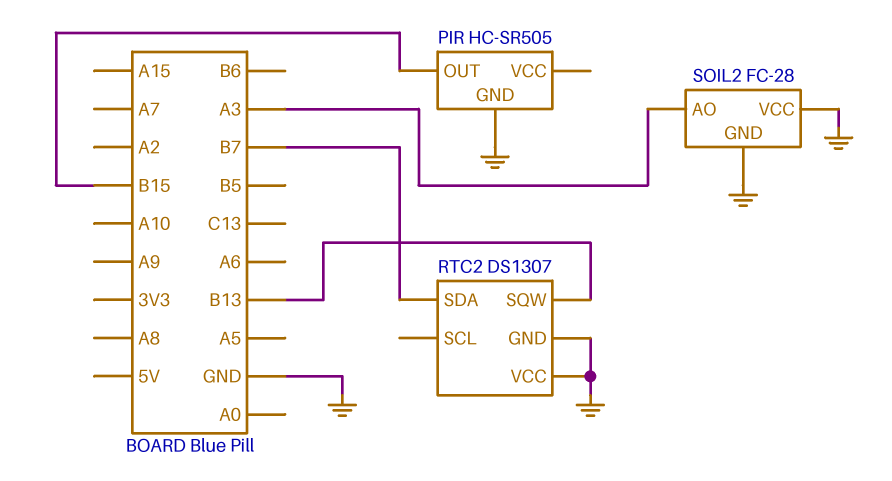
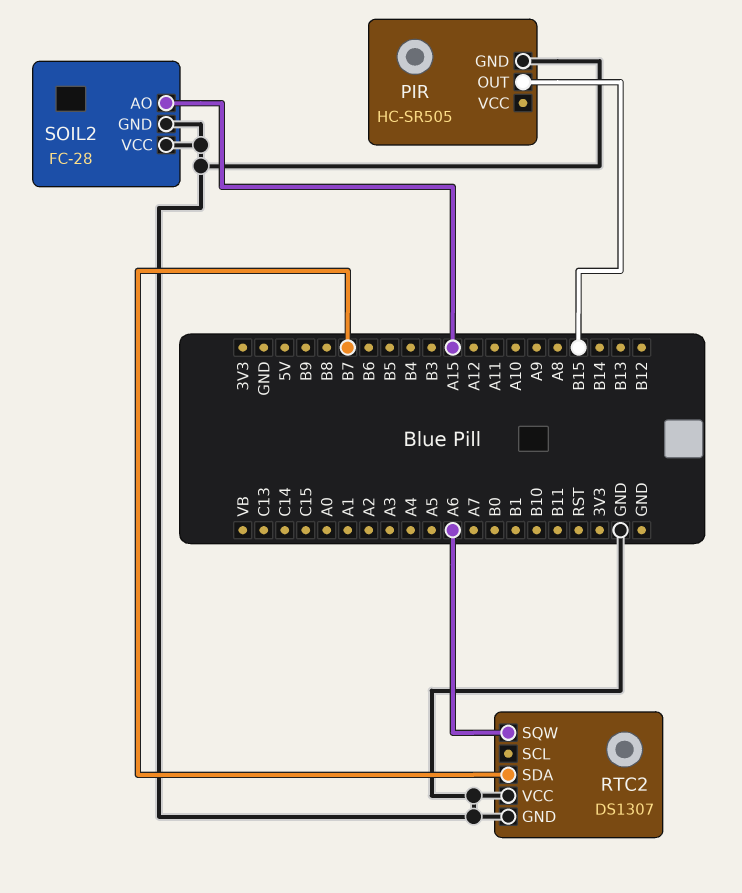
RTC2 pin SQW: B13 -> A6
SOIL2 pin AO: A3 -> A15

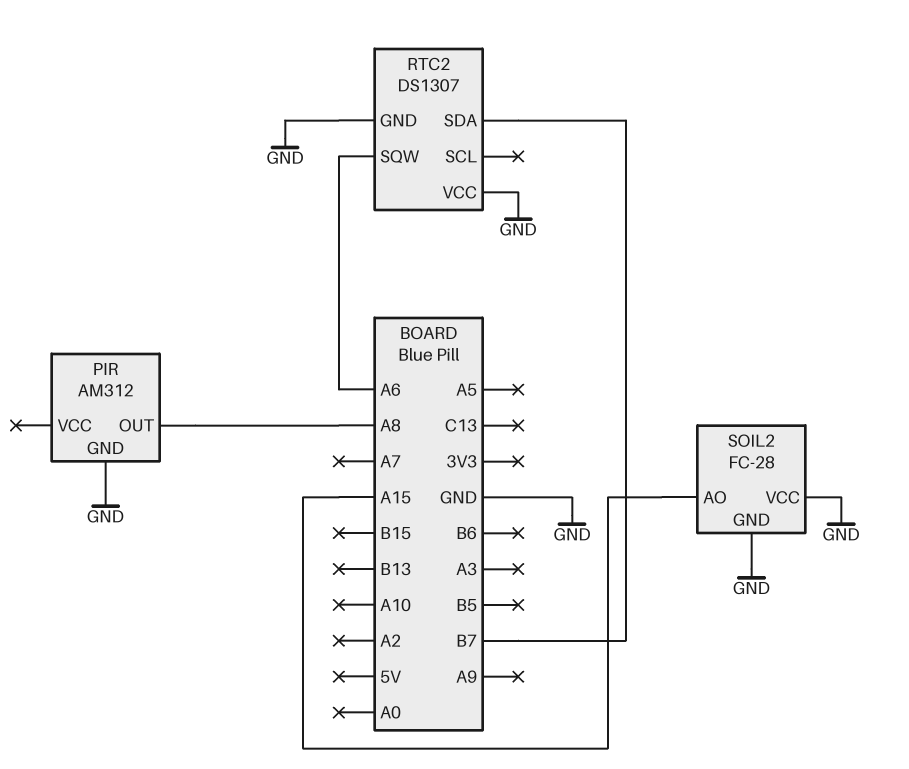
PIR: HC-SR505 -> AM312
PIR pin OUT: B15 -> A8

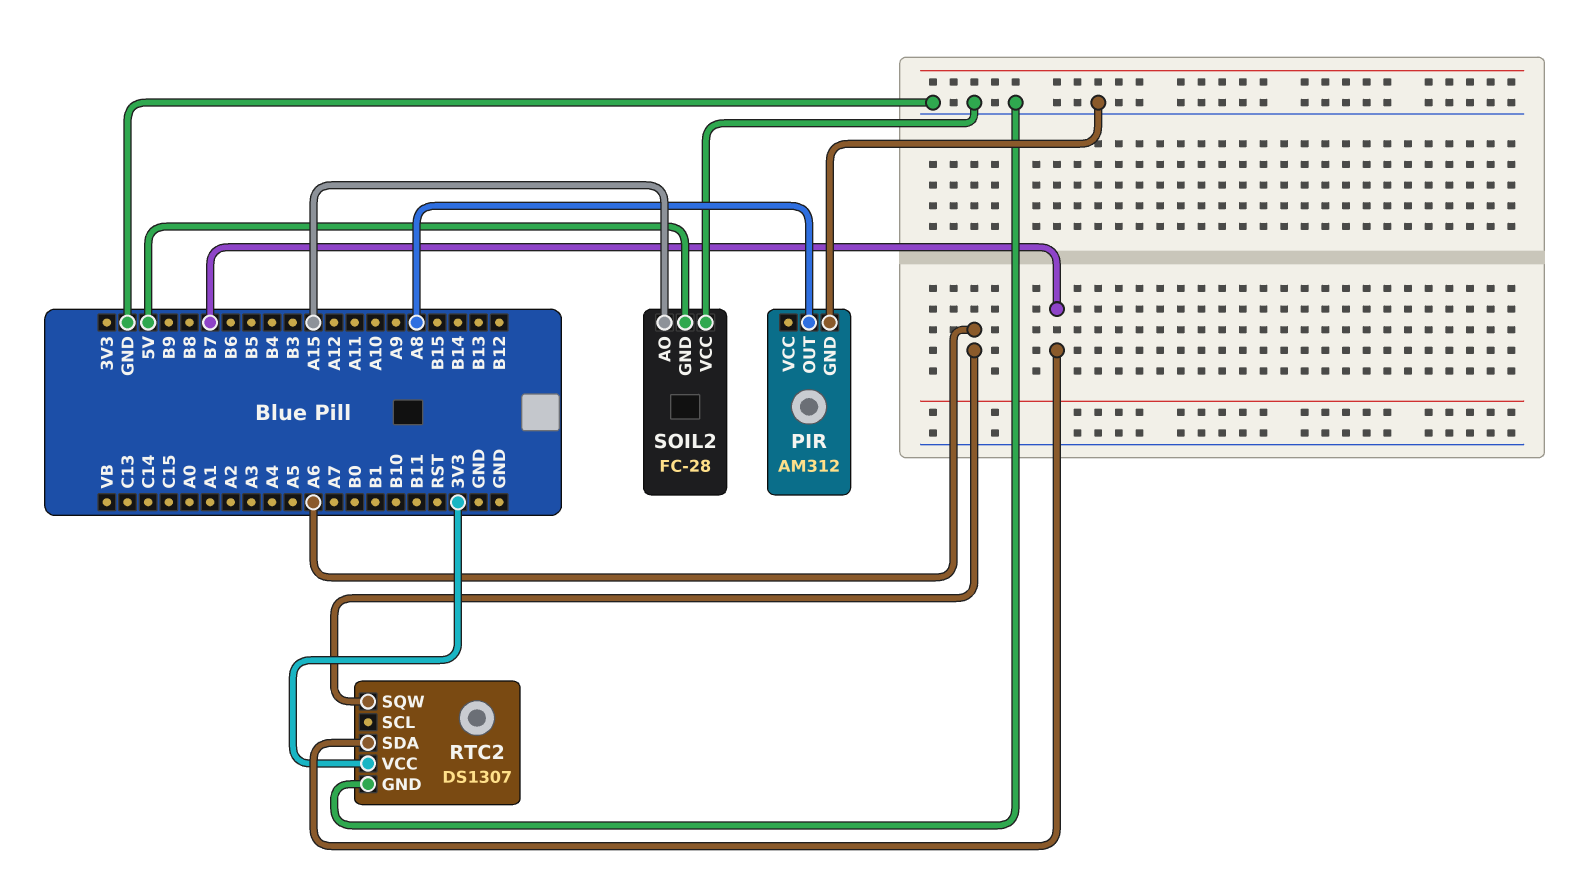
RTC2 pin VCC: GND -> 3V3
SOIL2 pin GND: GND -> 5V

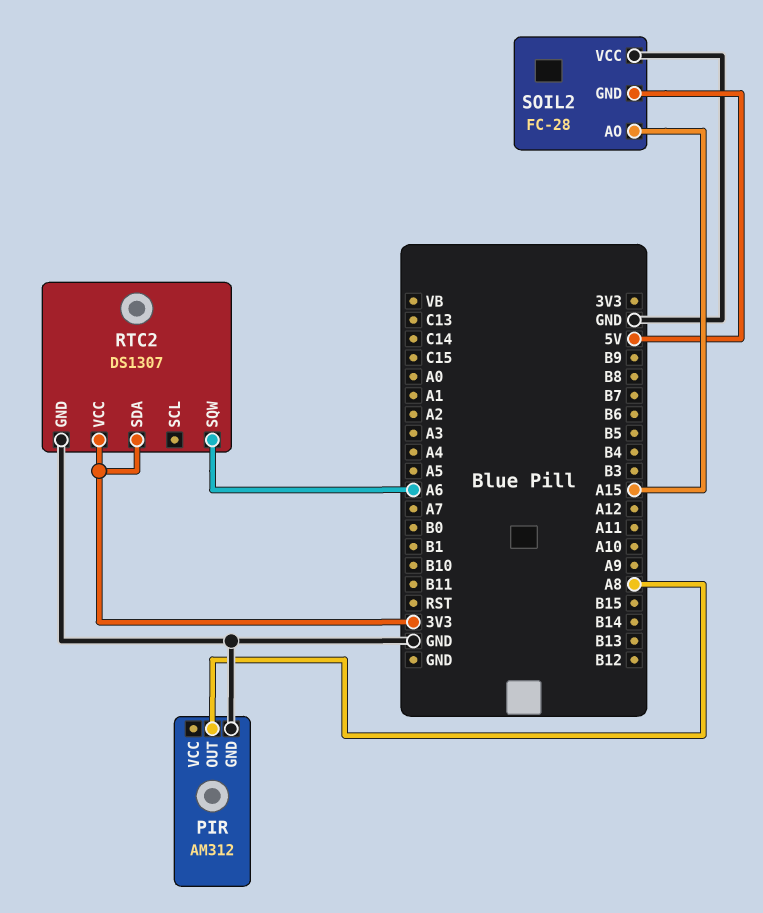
RTC2 pin SDA: B7 -> 3V3

